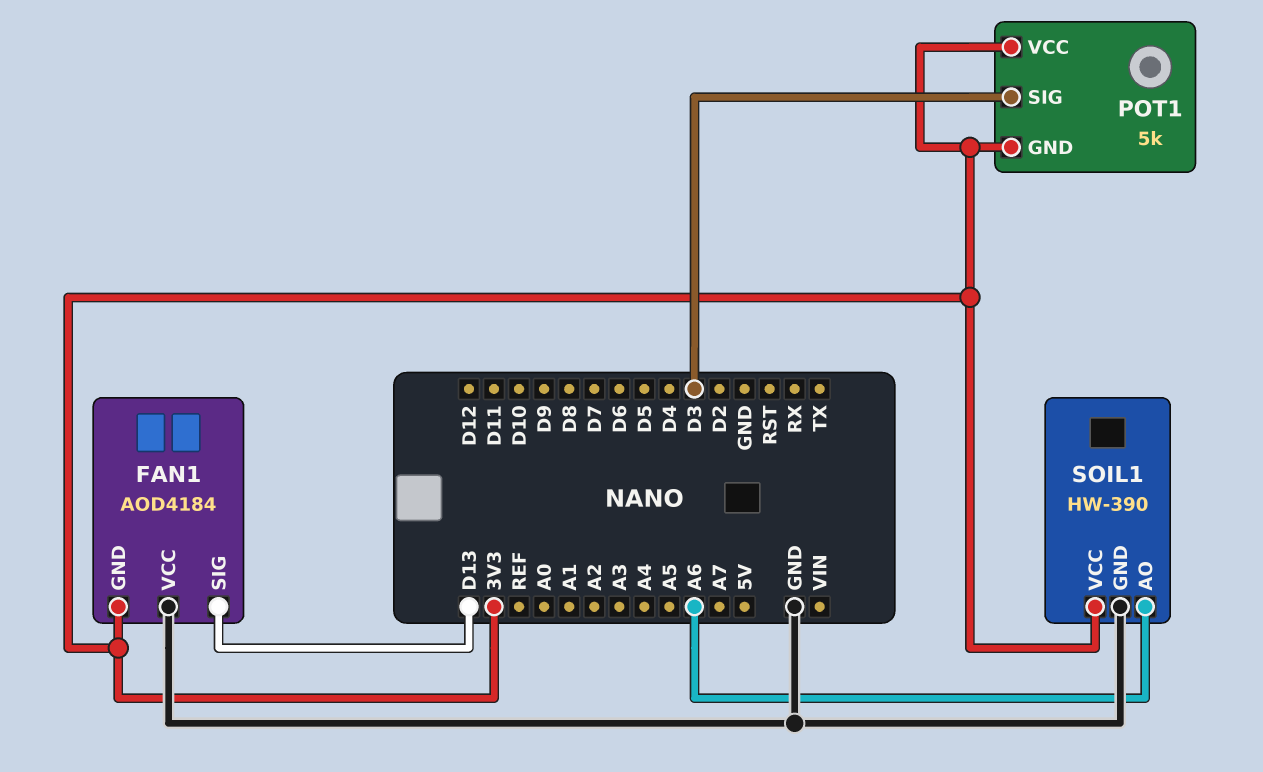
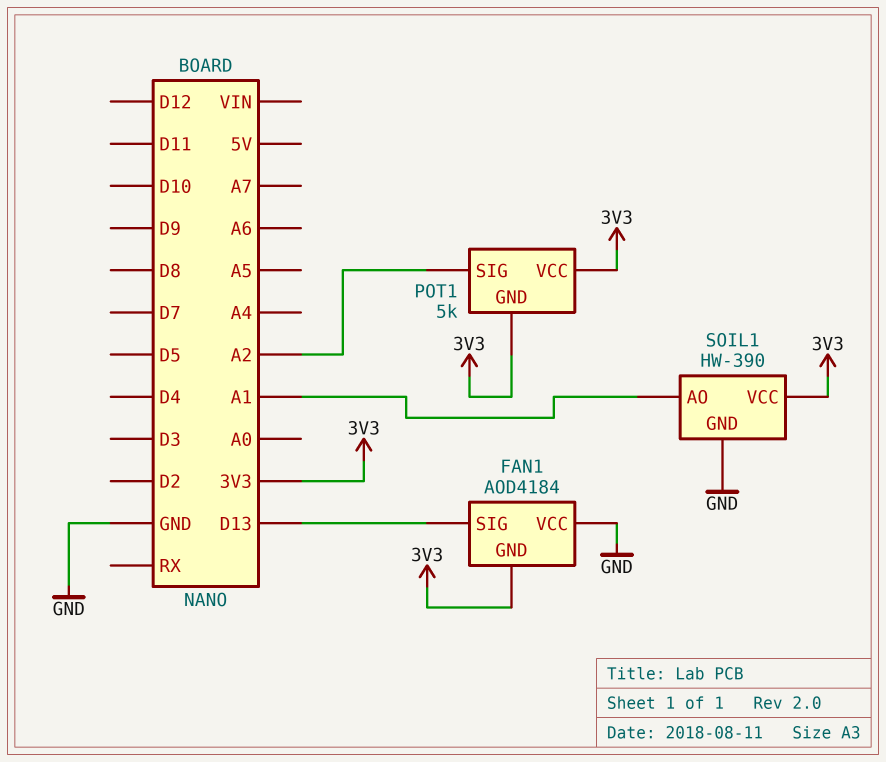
POT1 pin SIG: D3 -> A2
SOIL1 pin AO: A6 -> A1

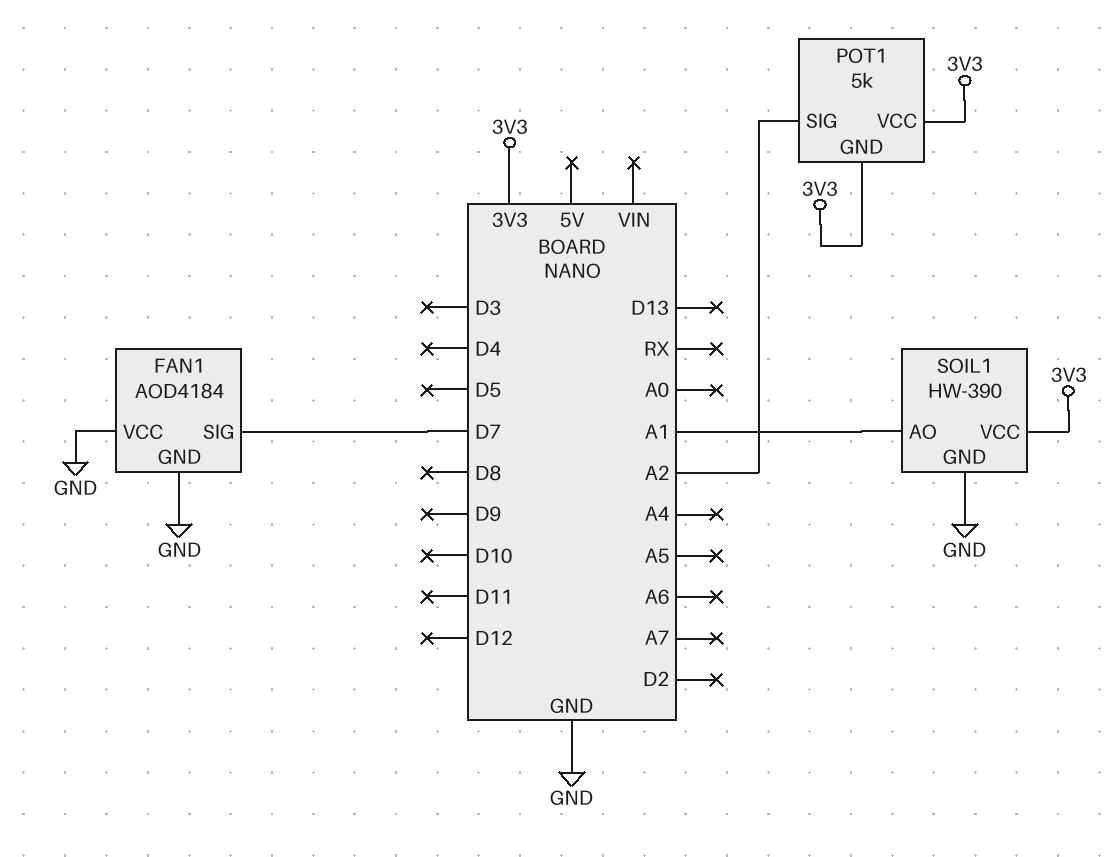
FAN1 pin GND: 3V3 -> GND
FAN1 pin SIG: D13 -> D7

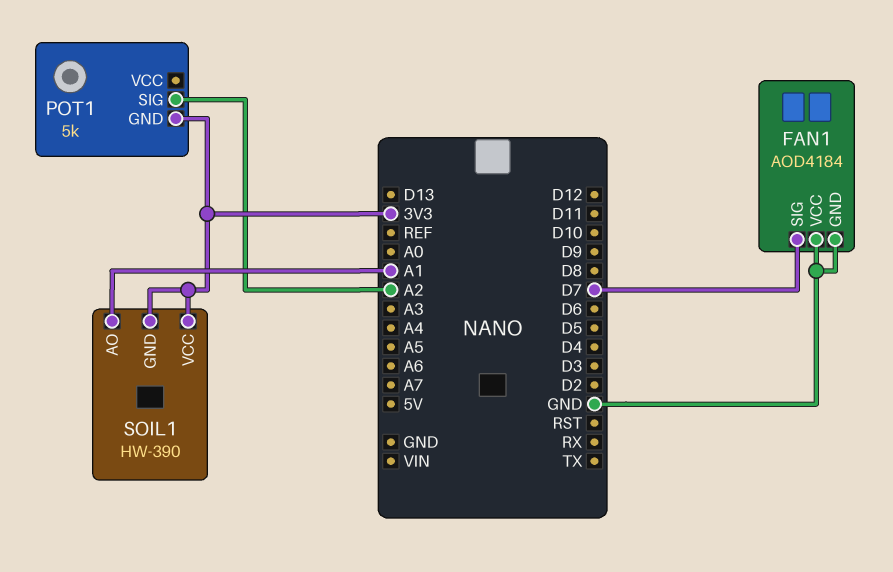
POT1 pin VCC: 3V3 -> none
SOIL1 pin GND: GND -> 3V3

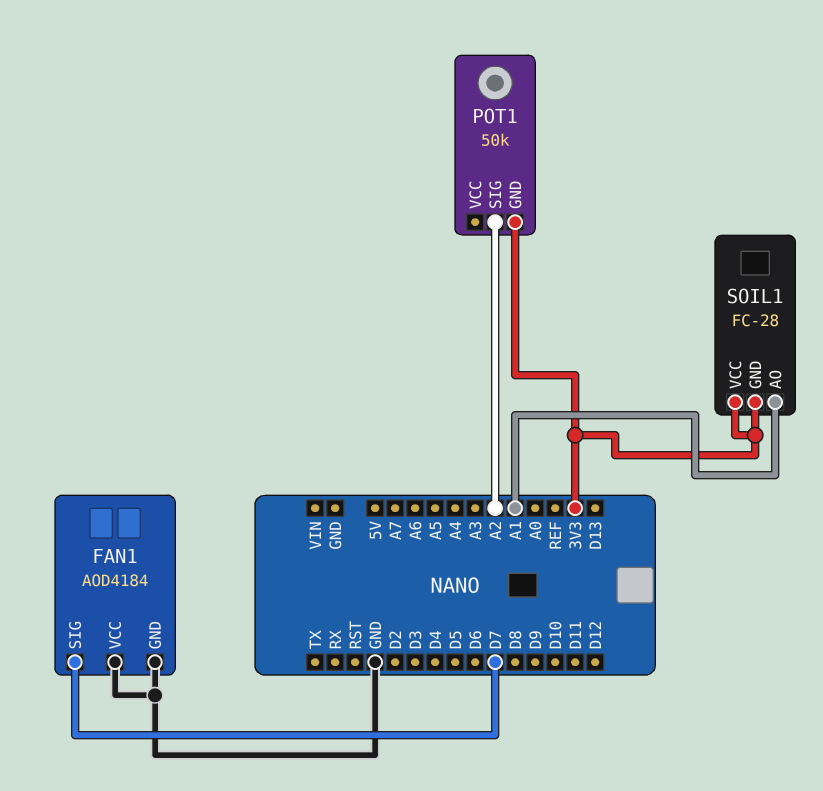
POT1: 5k -> 50k
SOIL1: HW-390 -> FC-28

